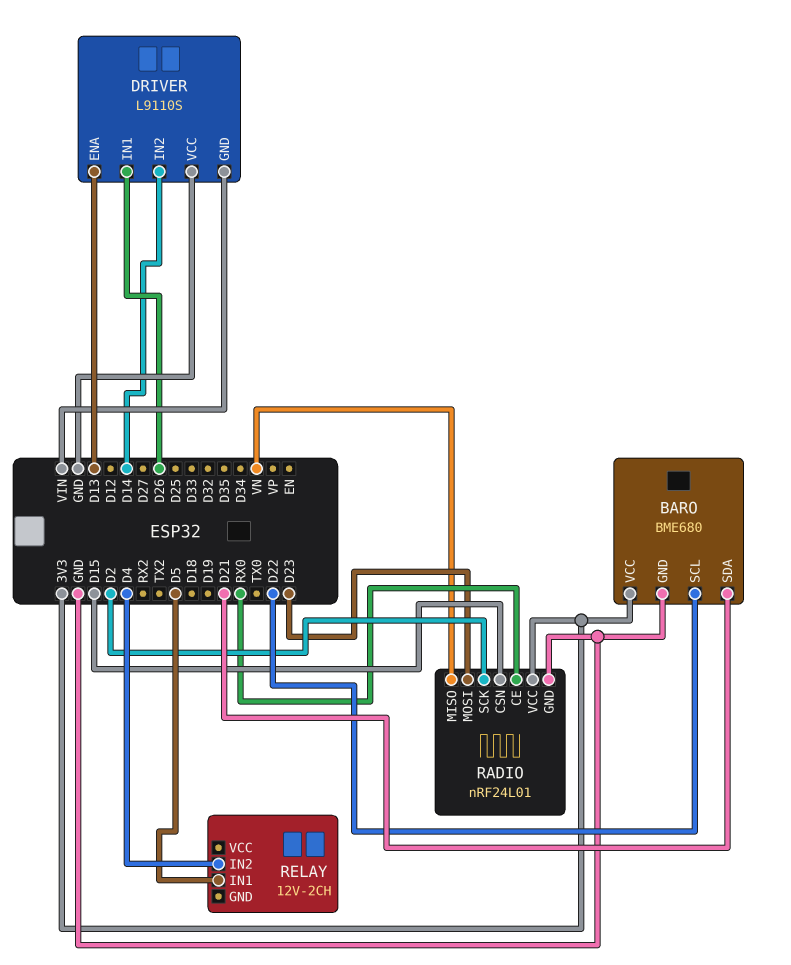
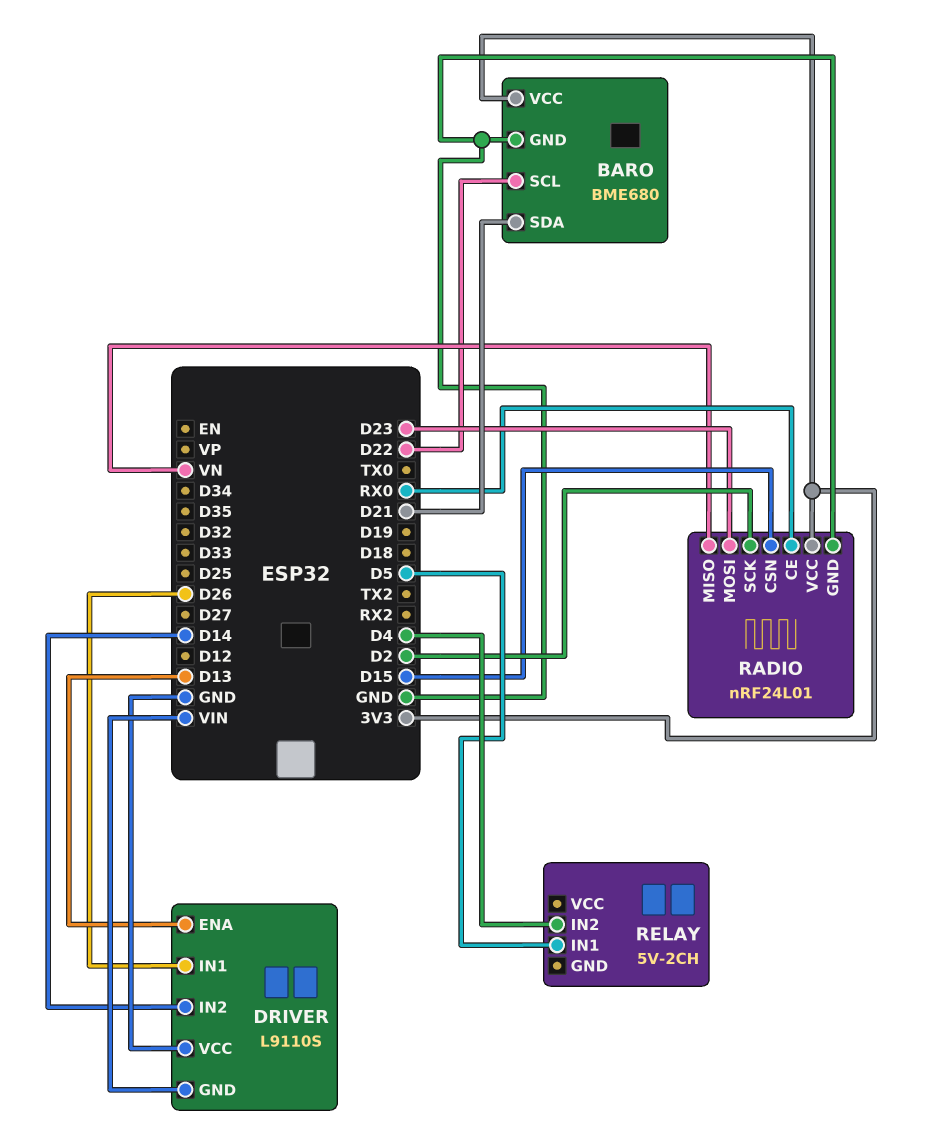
RELAY: 12V-2CH -> 5V-2CH

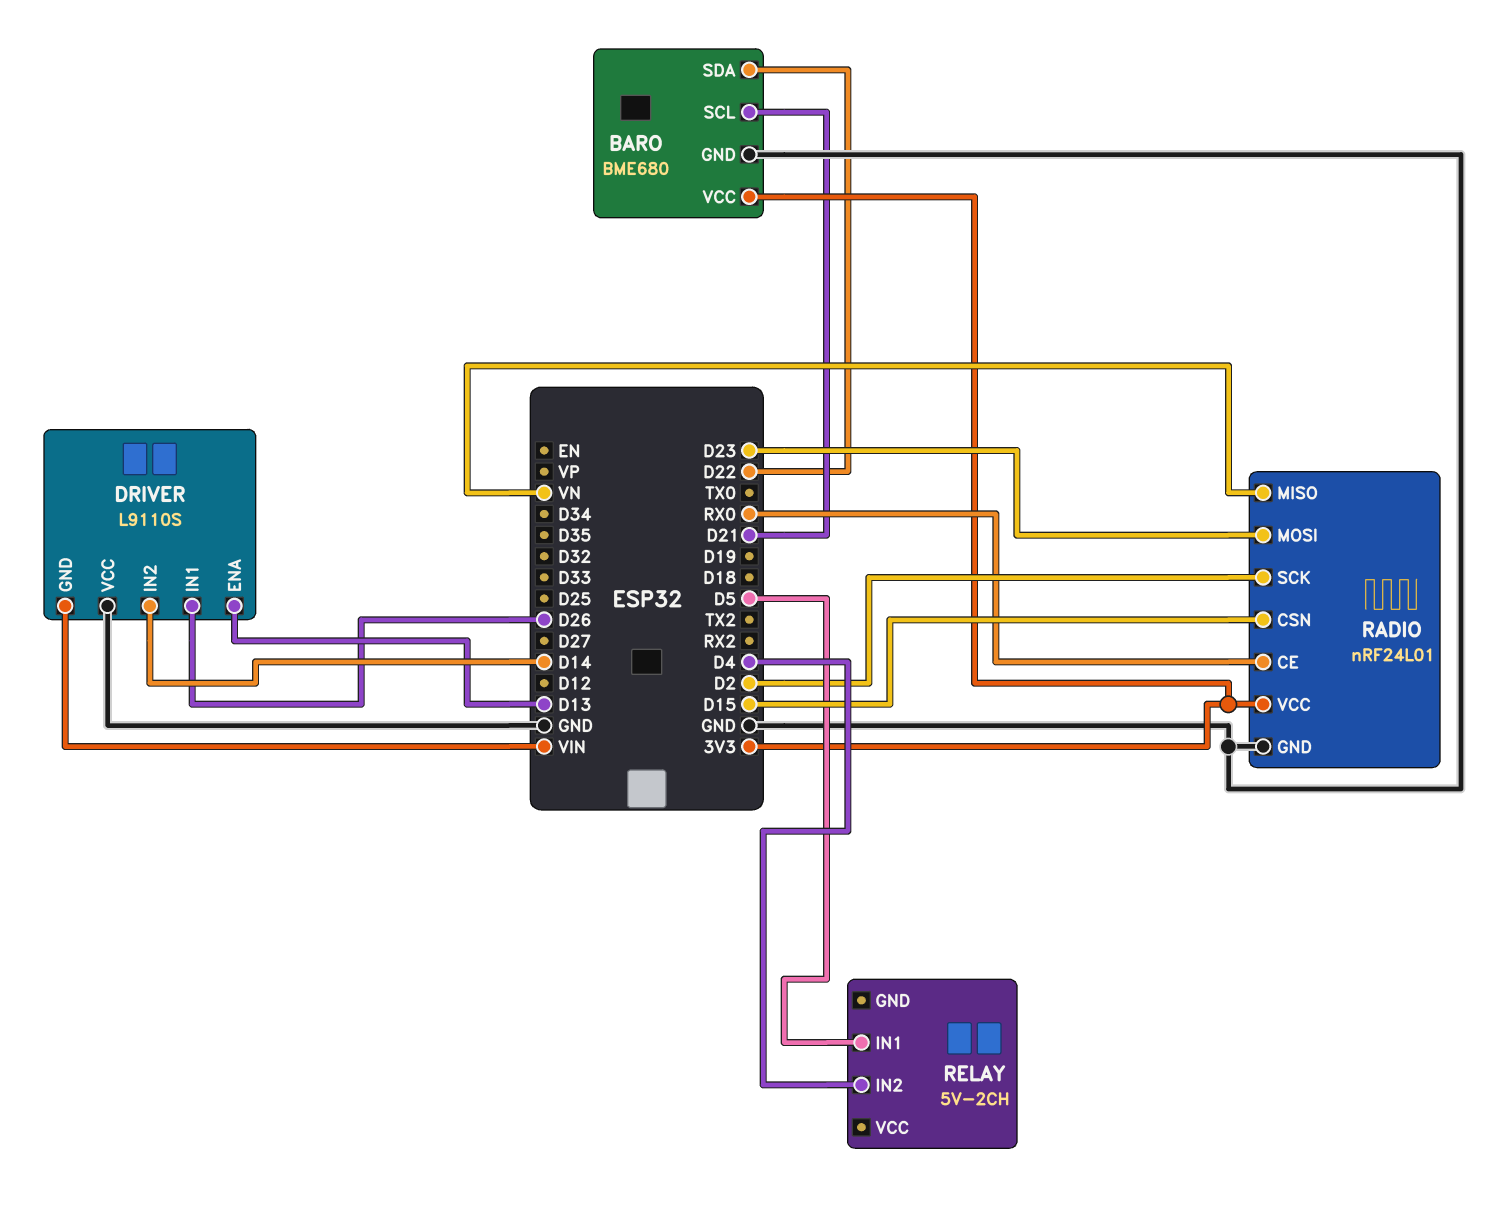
BARO pin SCL: D22 -> D21
BARO pin SDA: D21 -> D22

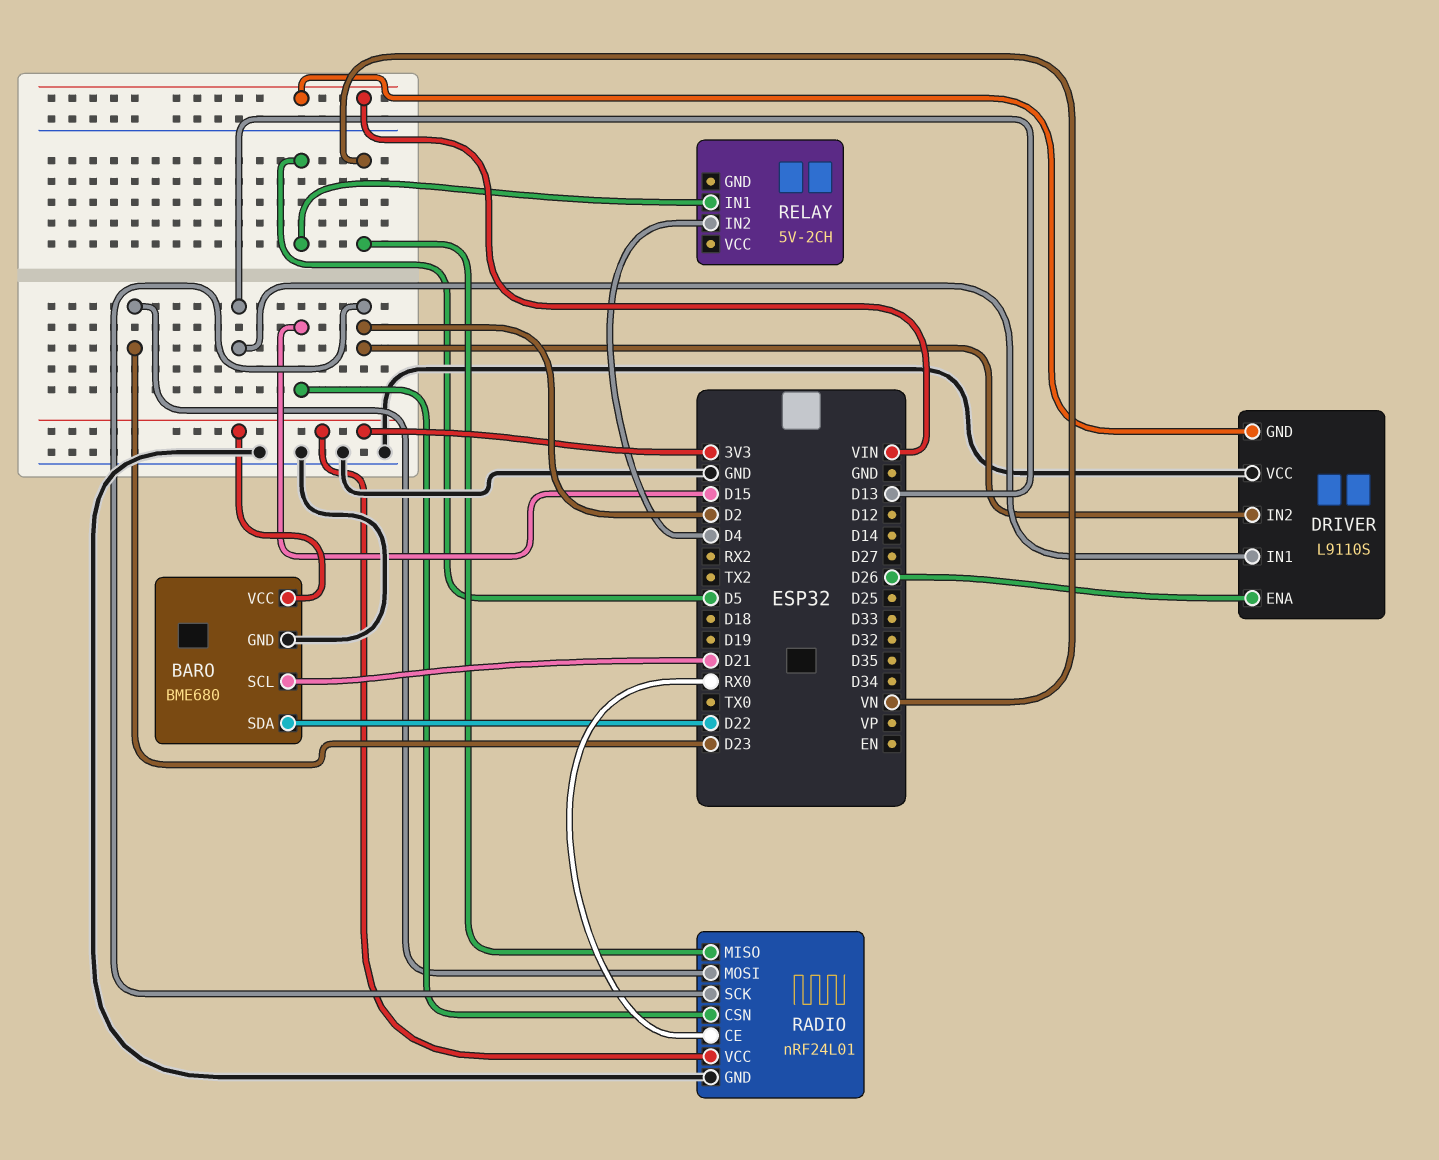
DRIVER pin ENA: D13 -> D26
DRIVER pin IN1: D26 -> D13
DRIVER pin IN2: D14 -> D2

